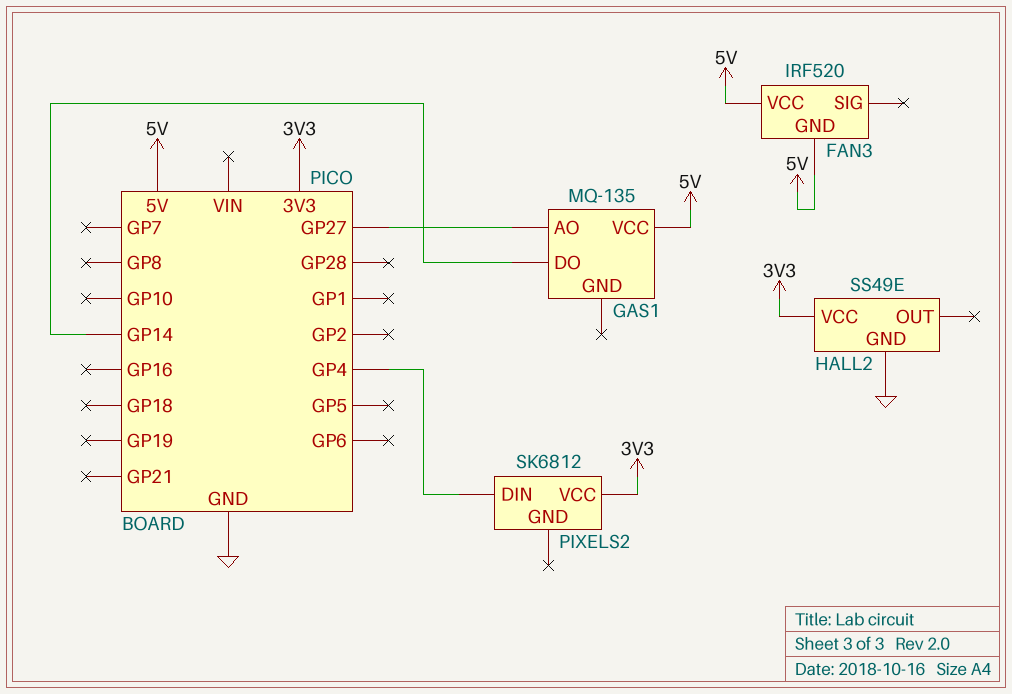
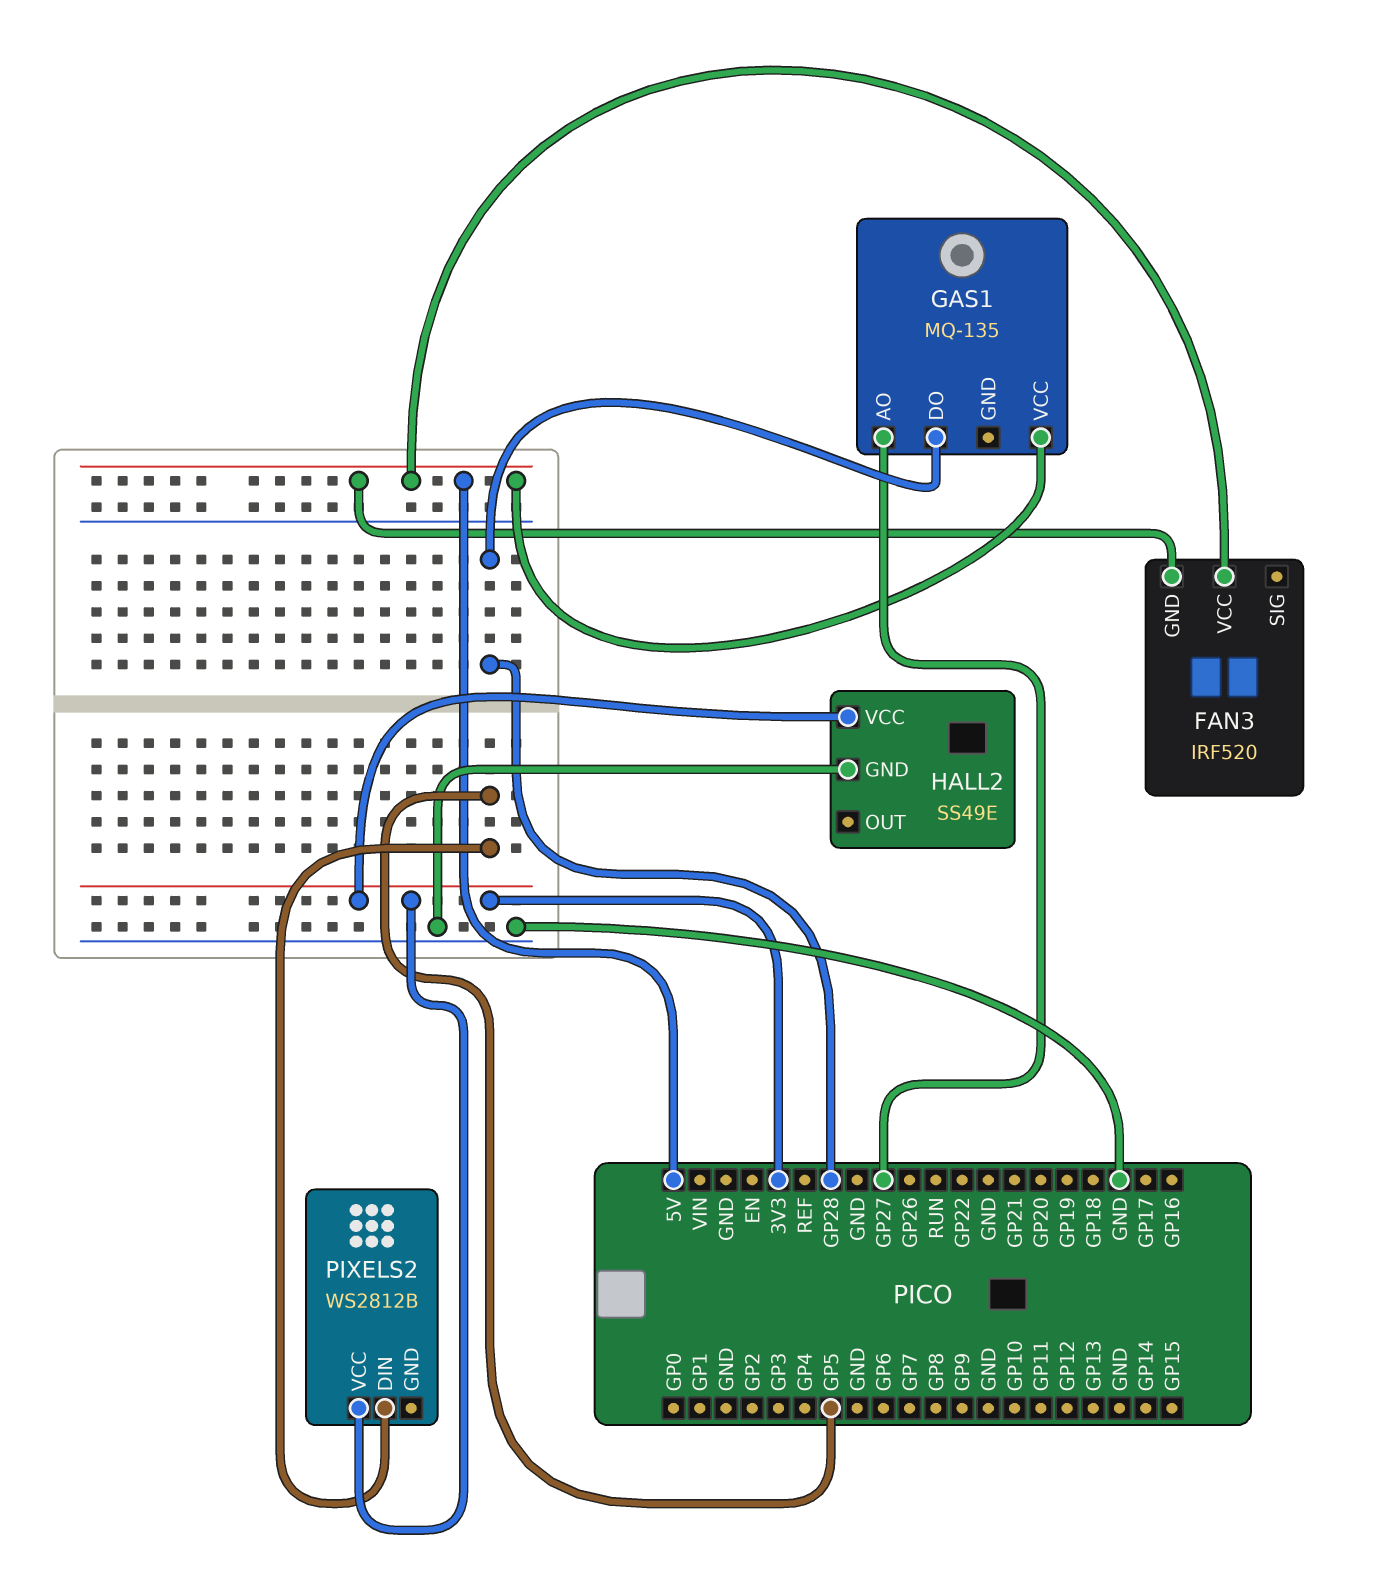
GAS1 pin DO: GP14 -> GP28
PIXELS2: SK6812 -> WS2812B
PIXELS2 pin DIN: GP4 -> GP5

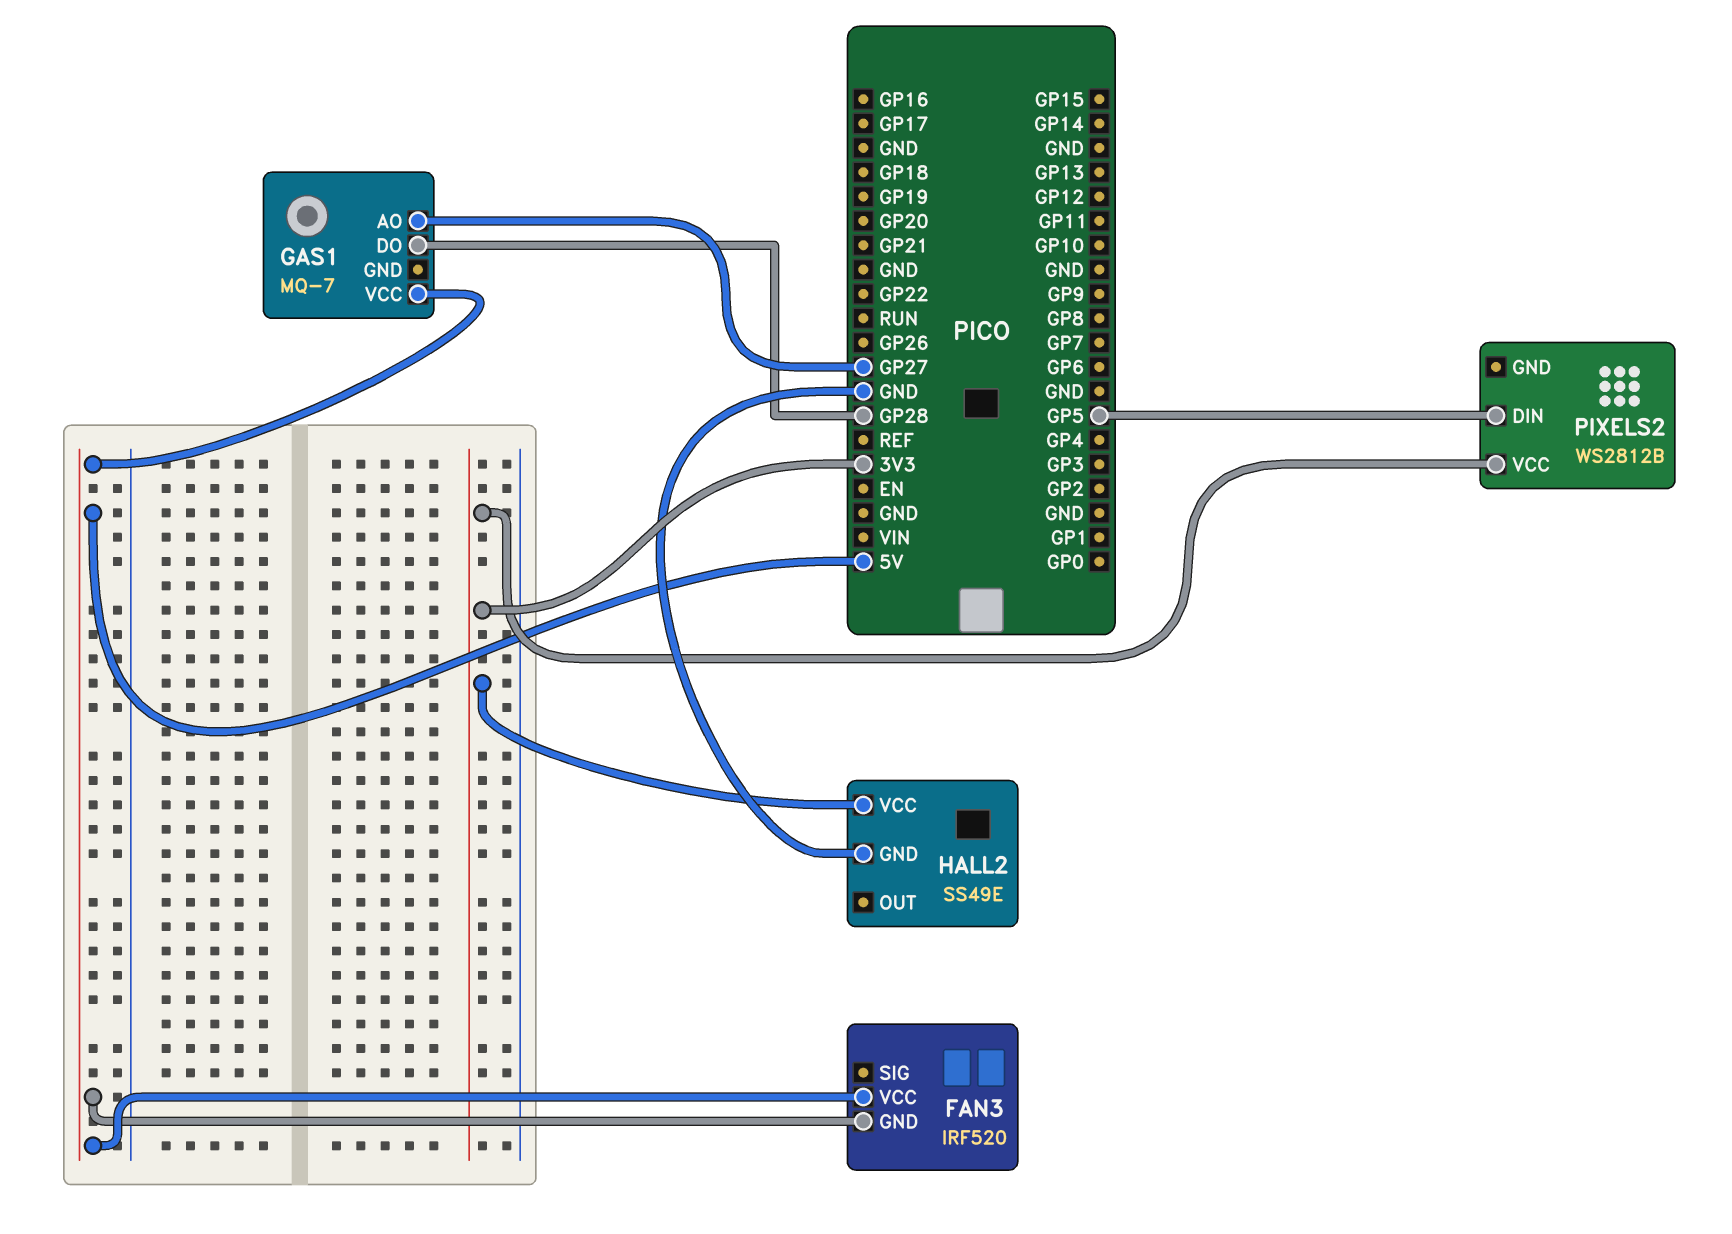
GAS1: MQ-135 -> MQ-7

